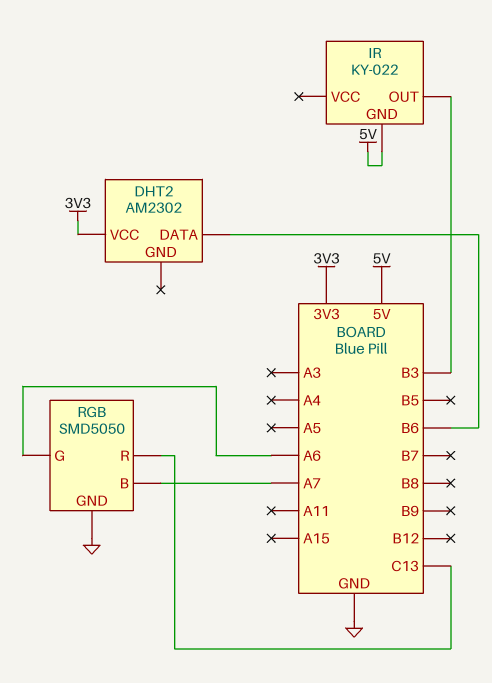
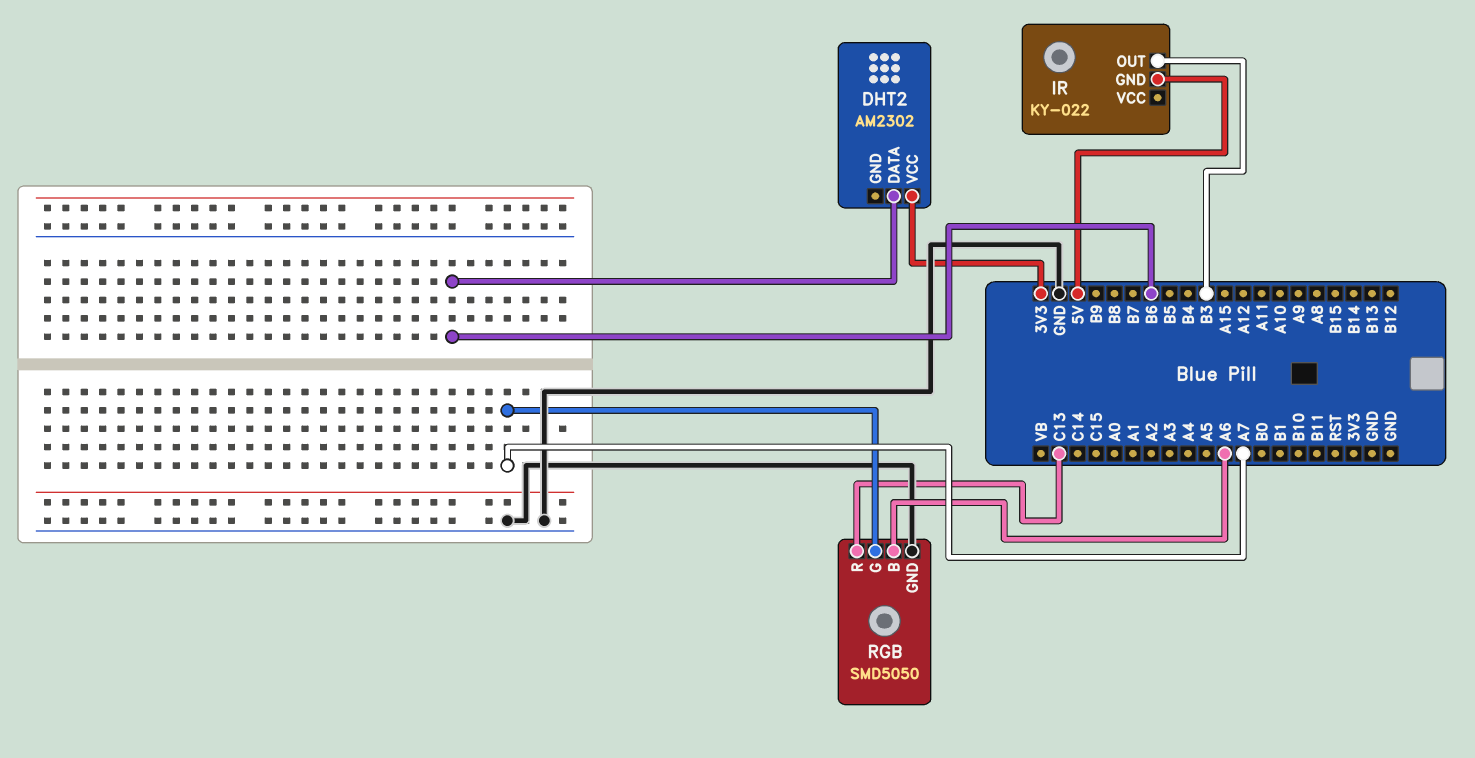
RGB pin B: A7 -> A6
RGB pin G: A6 -> A7

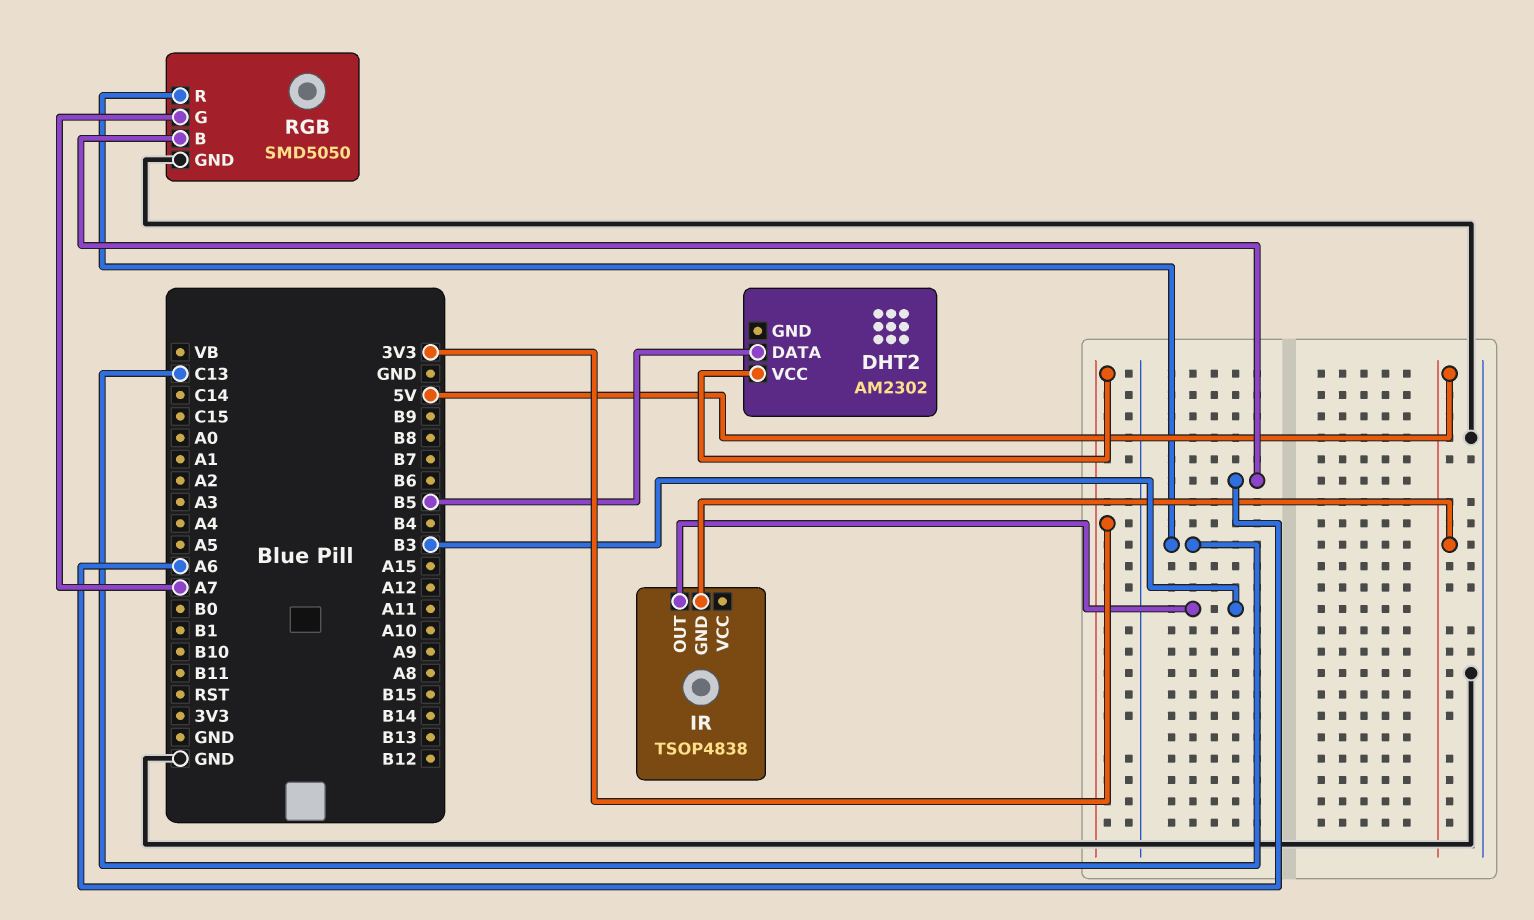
DHT2 pin DATA: B6 -> B5
IR: KY-022 -> TSOP4838

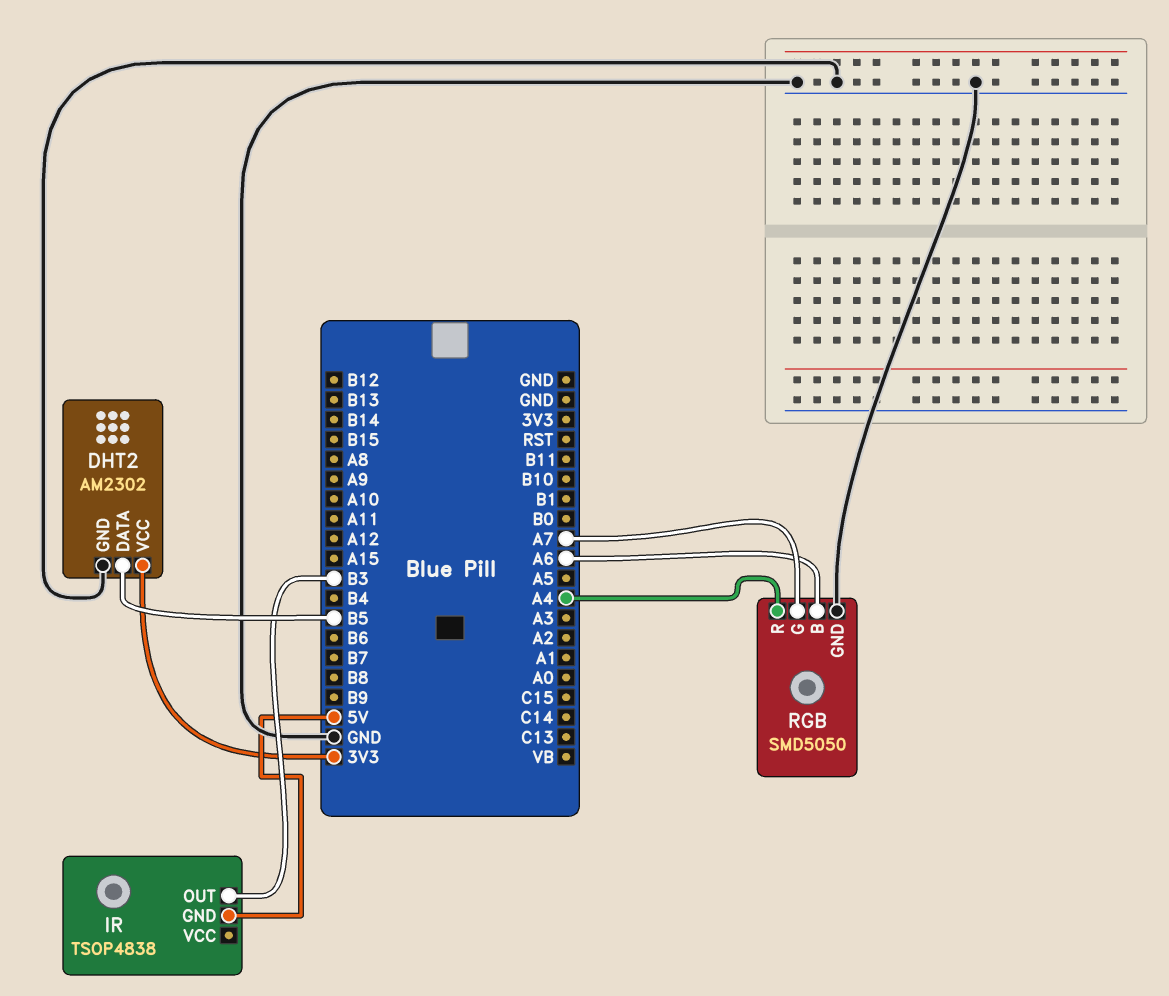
DHT2 pin GND: none -> GND
RGB pin R: C13 -> A4

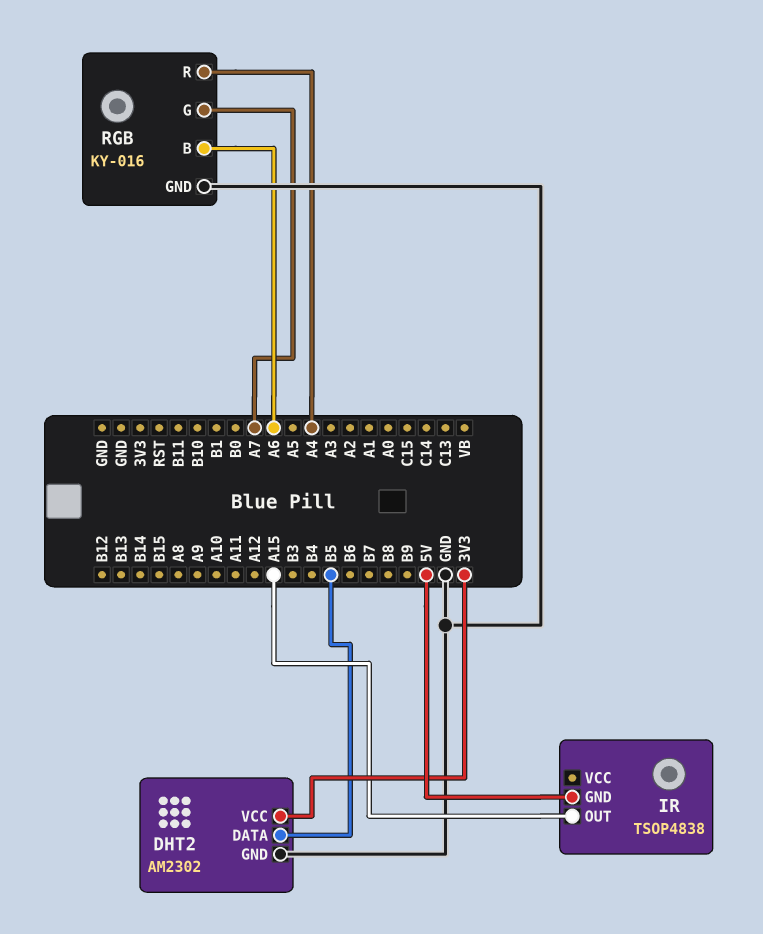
IR pin OUT: B3 -> A15
RGB: SMD5050 -> KY-016

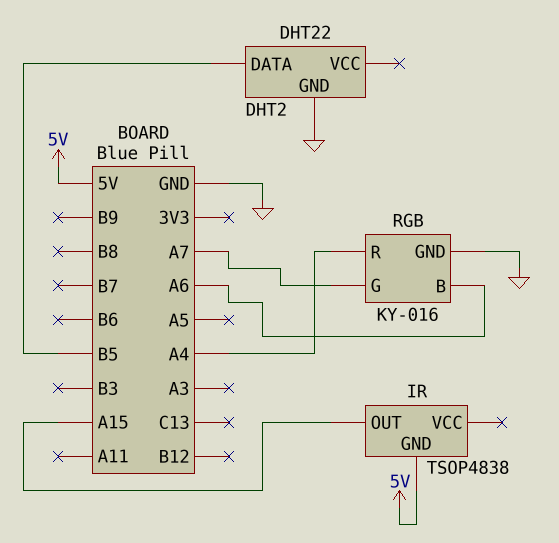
DHT2: AM2302 -> DHT22
DHT2 pin VCC: 3V3 -> none

